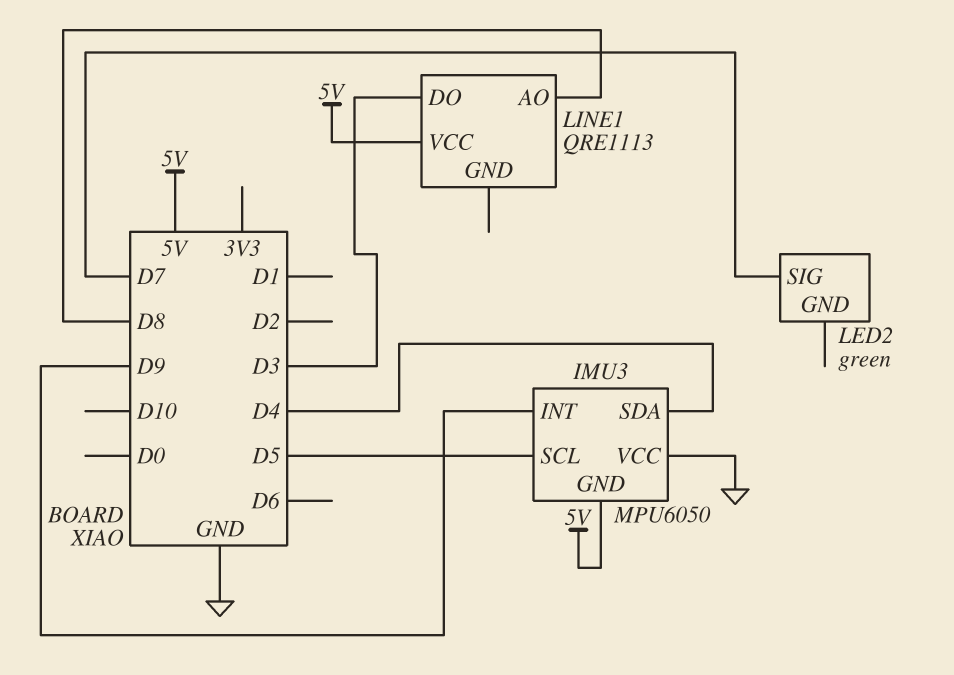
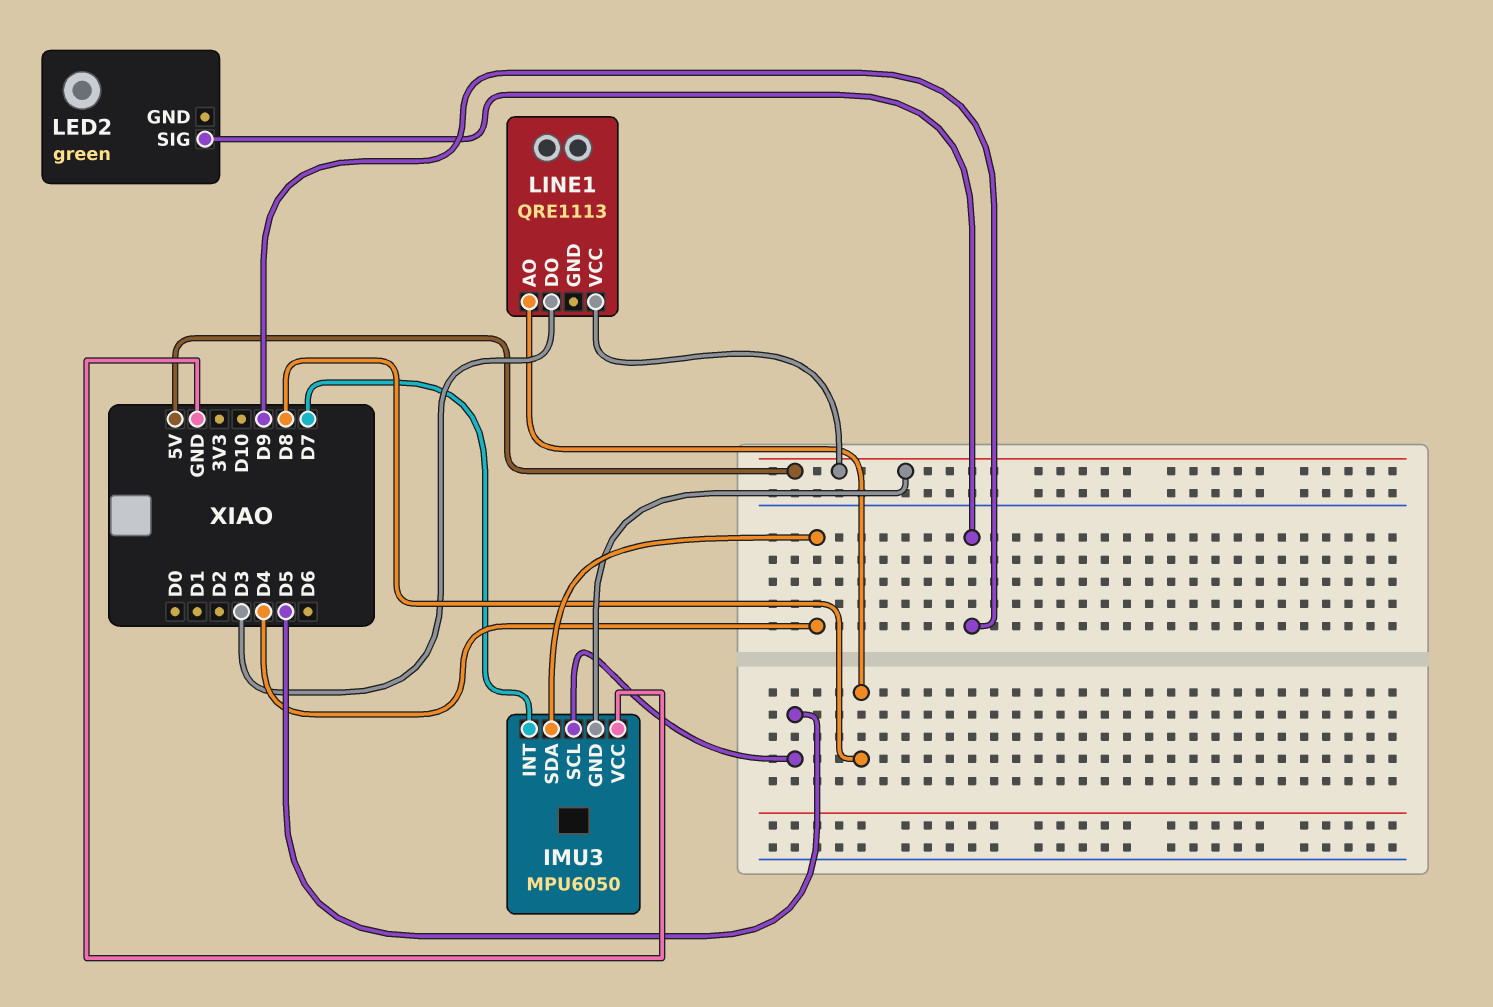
IMU3 pin INT: D9 -> D7
LED2 pin SIG: D7 -> D9

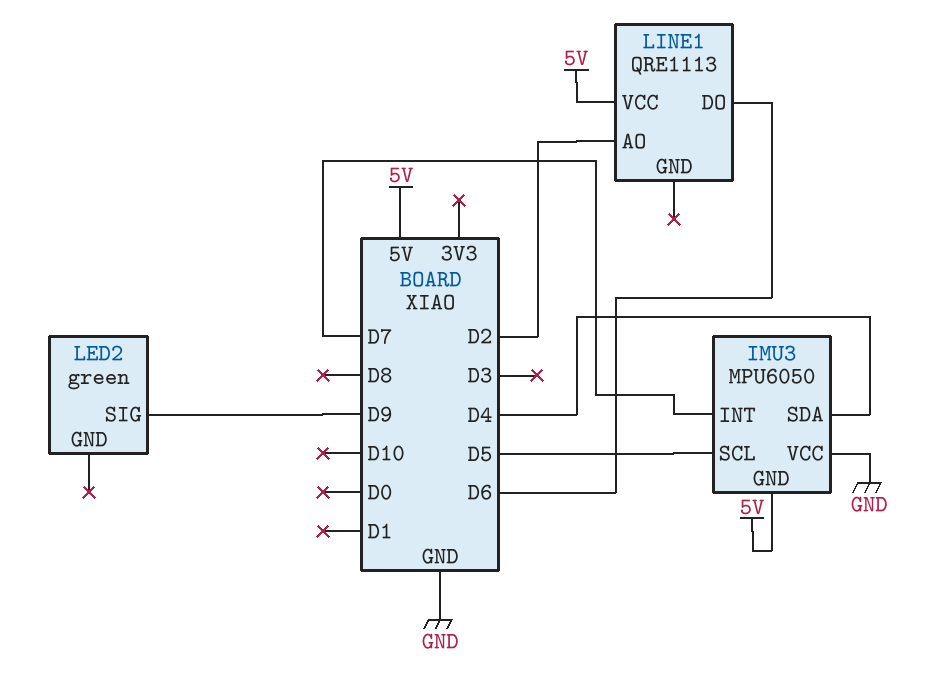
LINE1 pin AO: D8 -> D2
LINE1 pin DO: D3 -> D6

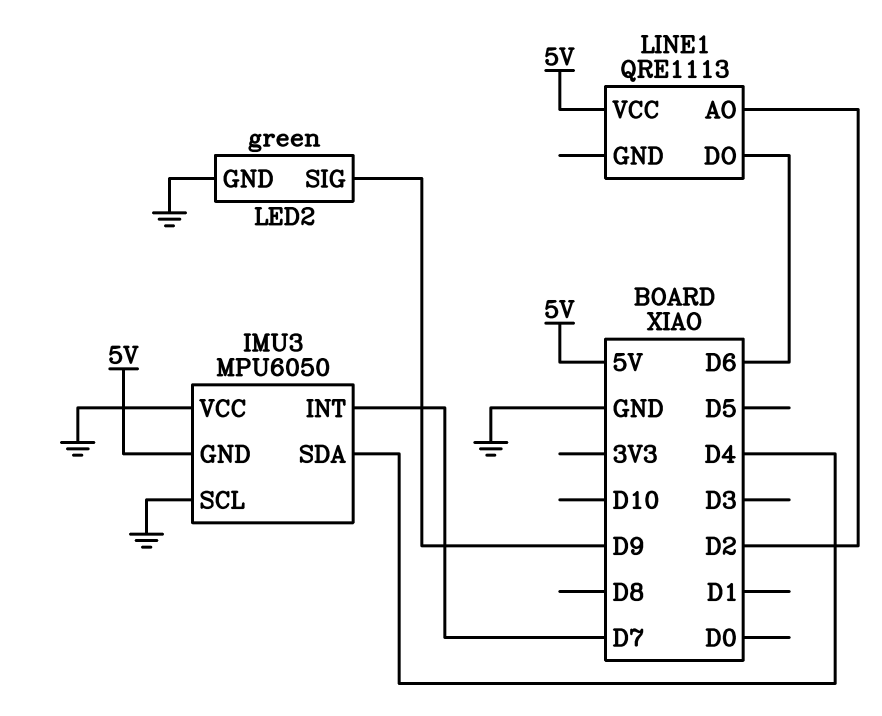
IMU3 pin SCL: D5 -> GND
LED2 pin GND: none -> GND

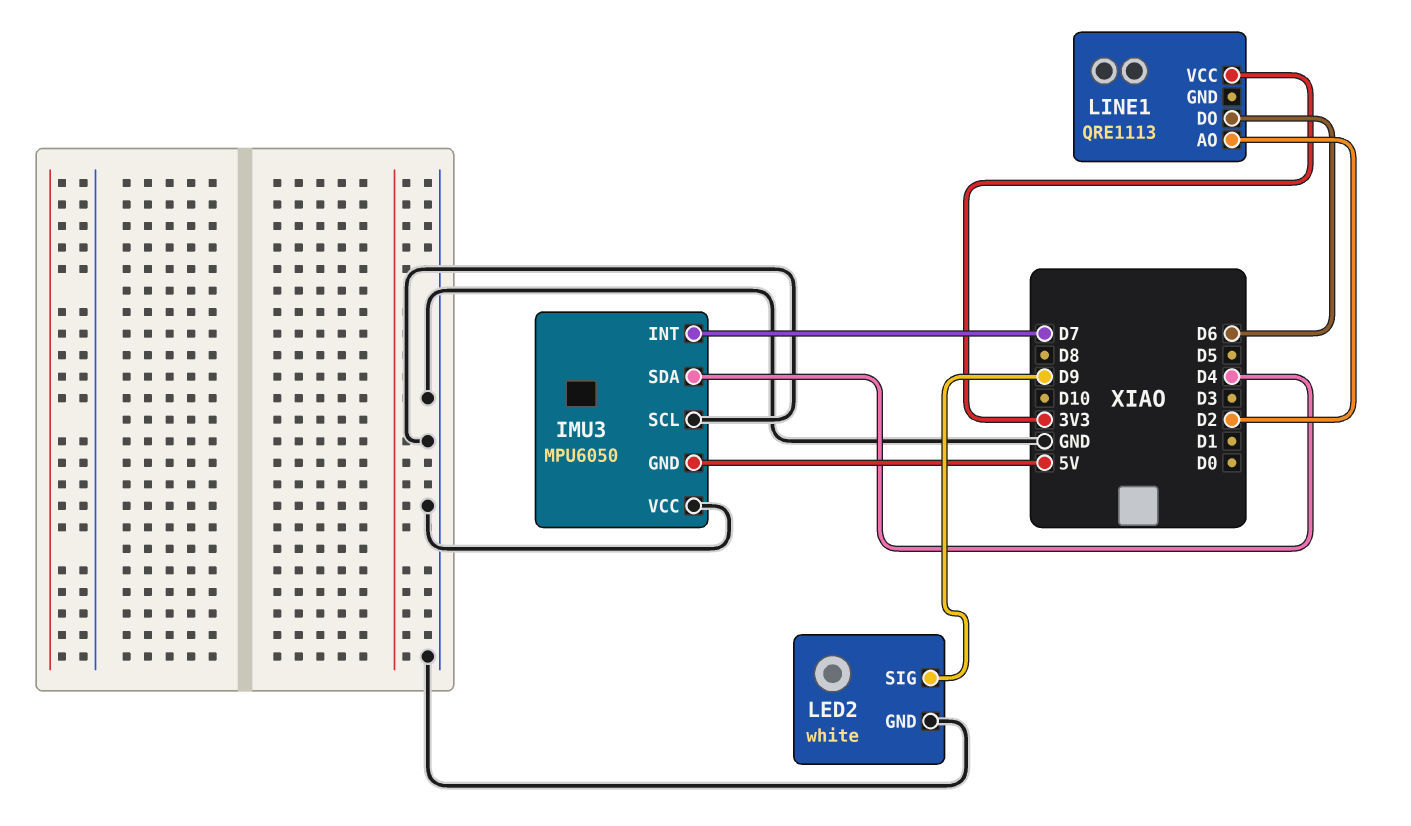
LED2: green -> white
LINE1 pin VCC: 5V -> 3V3

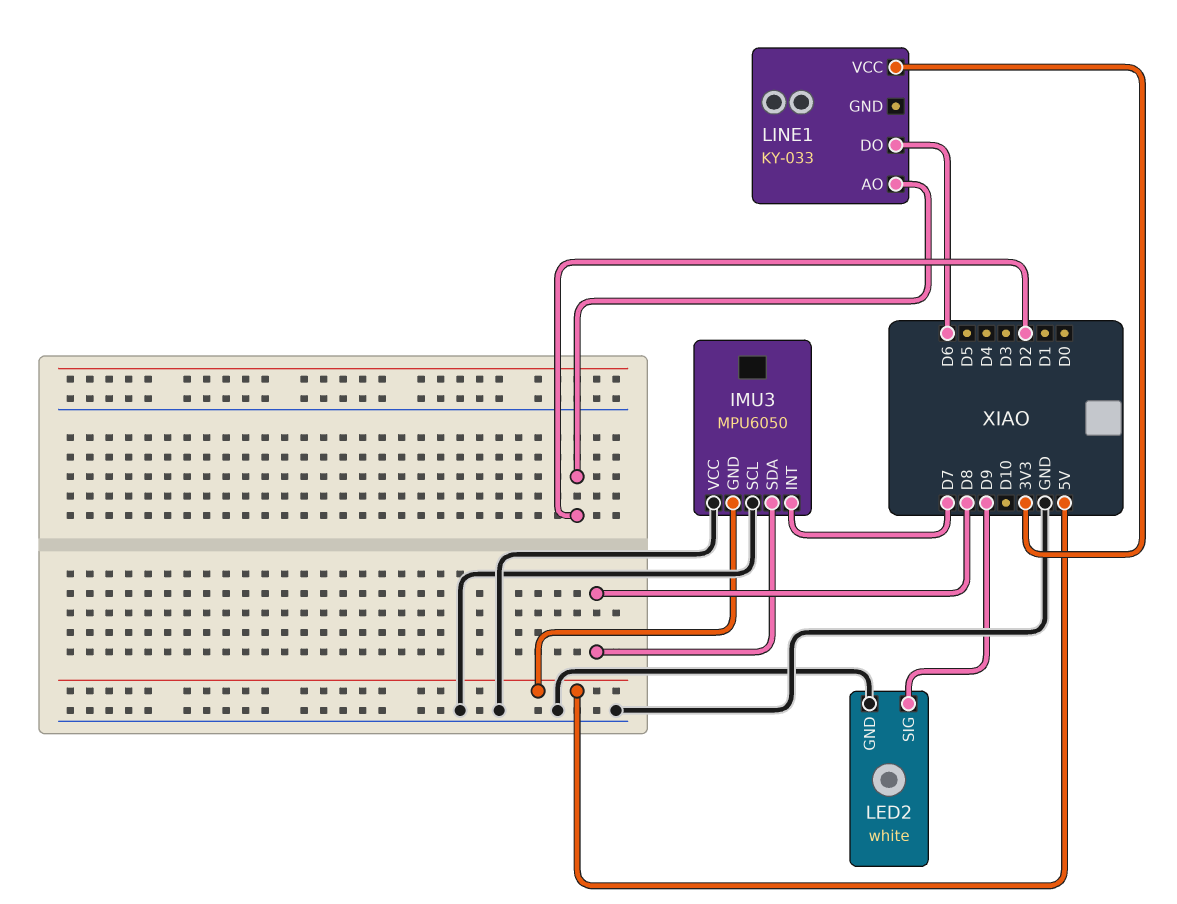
IMU3 pin SDA: D4 -> D8
LINE1: QRE1113 -> KY-033

